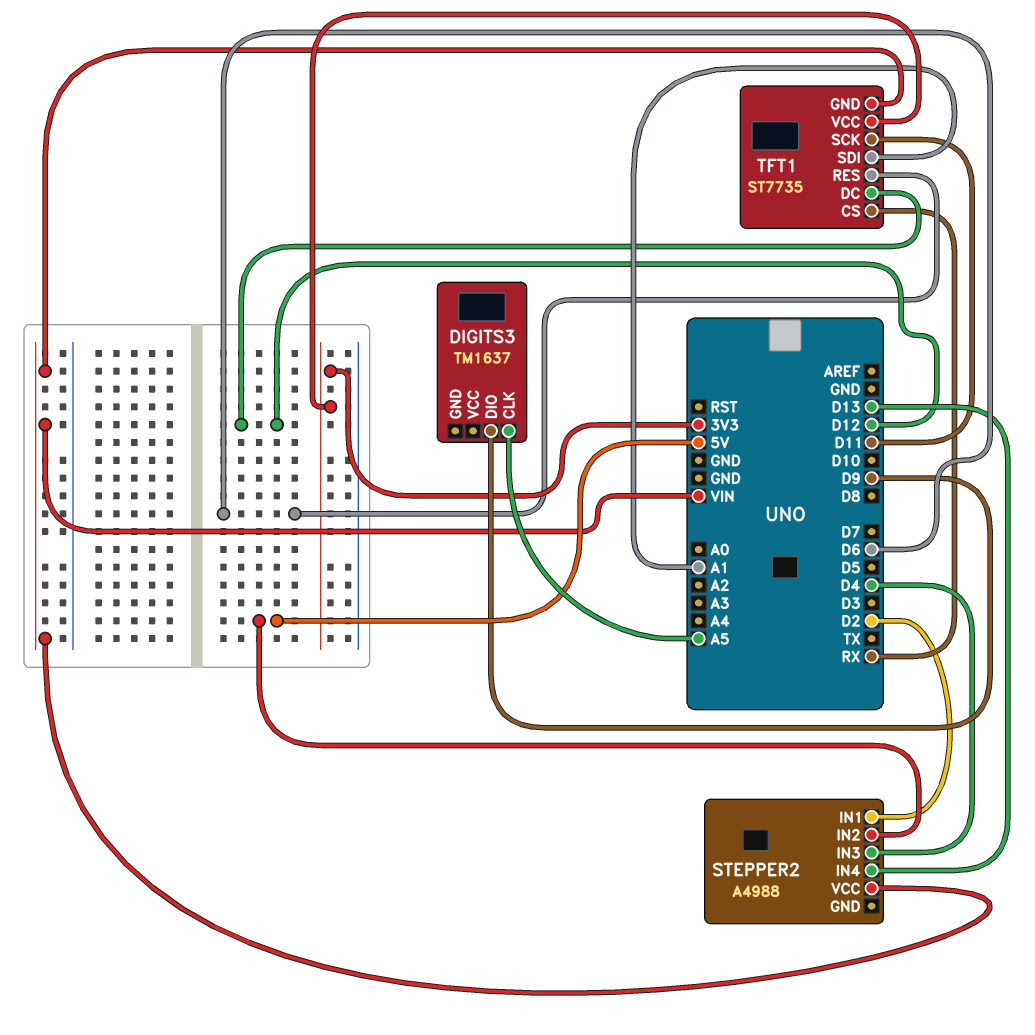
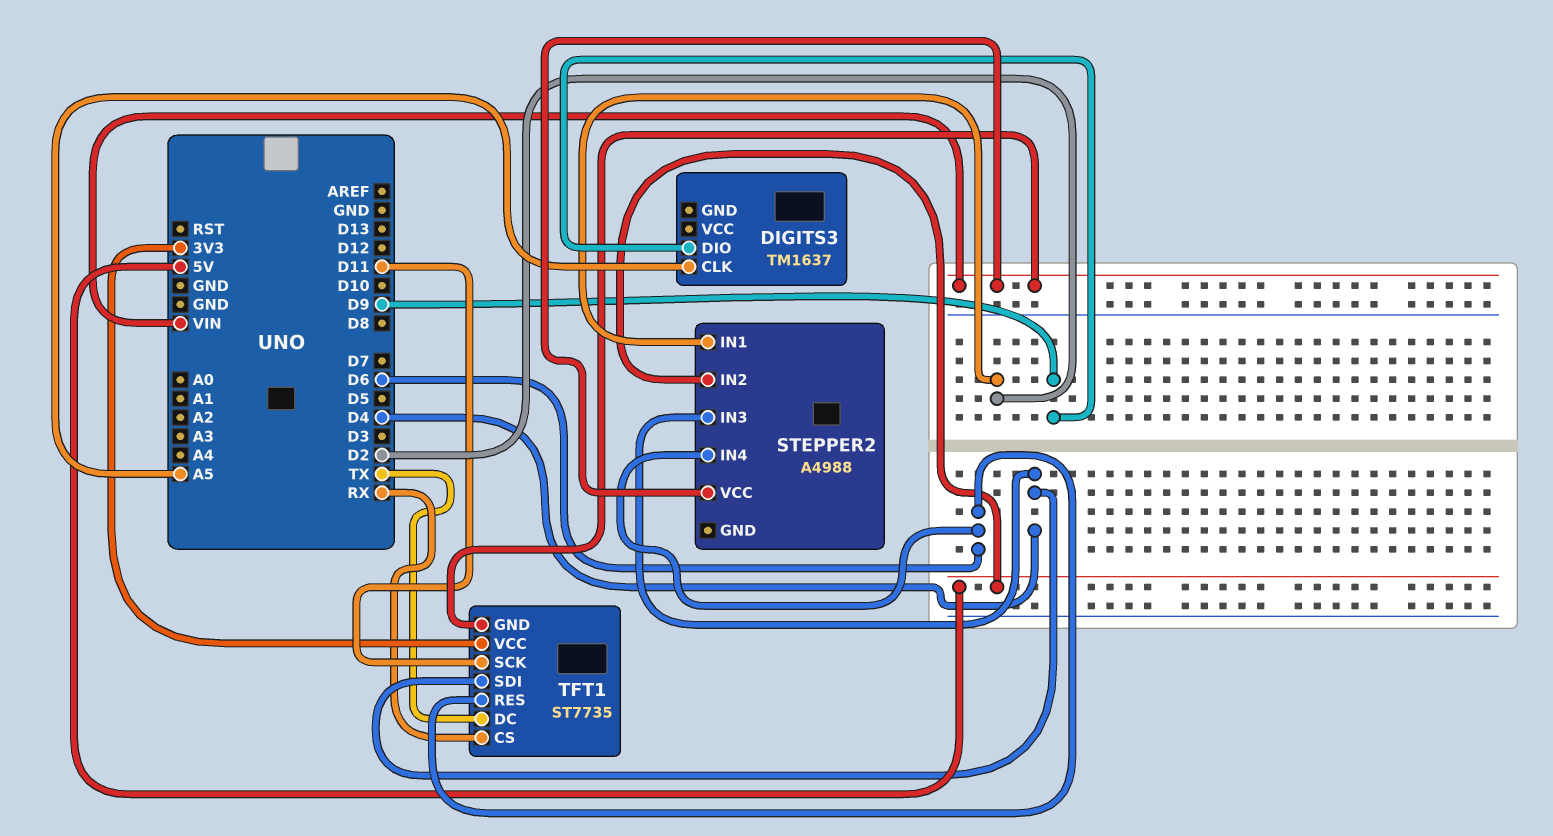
STEPPER2 pin IN4: D13 -> D6
TFT1 pin DC: D12 -> TX
TFT1 pin SDI: A1 -> D4

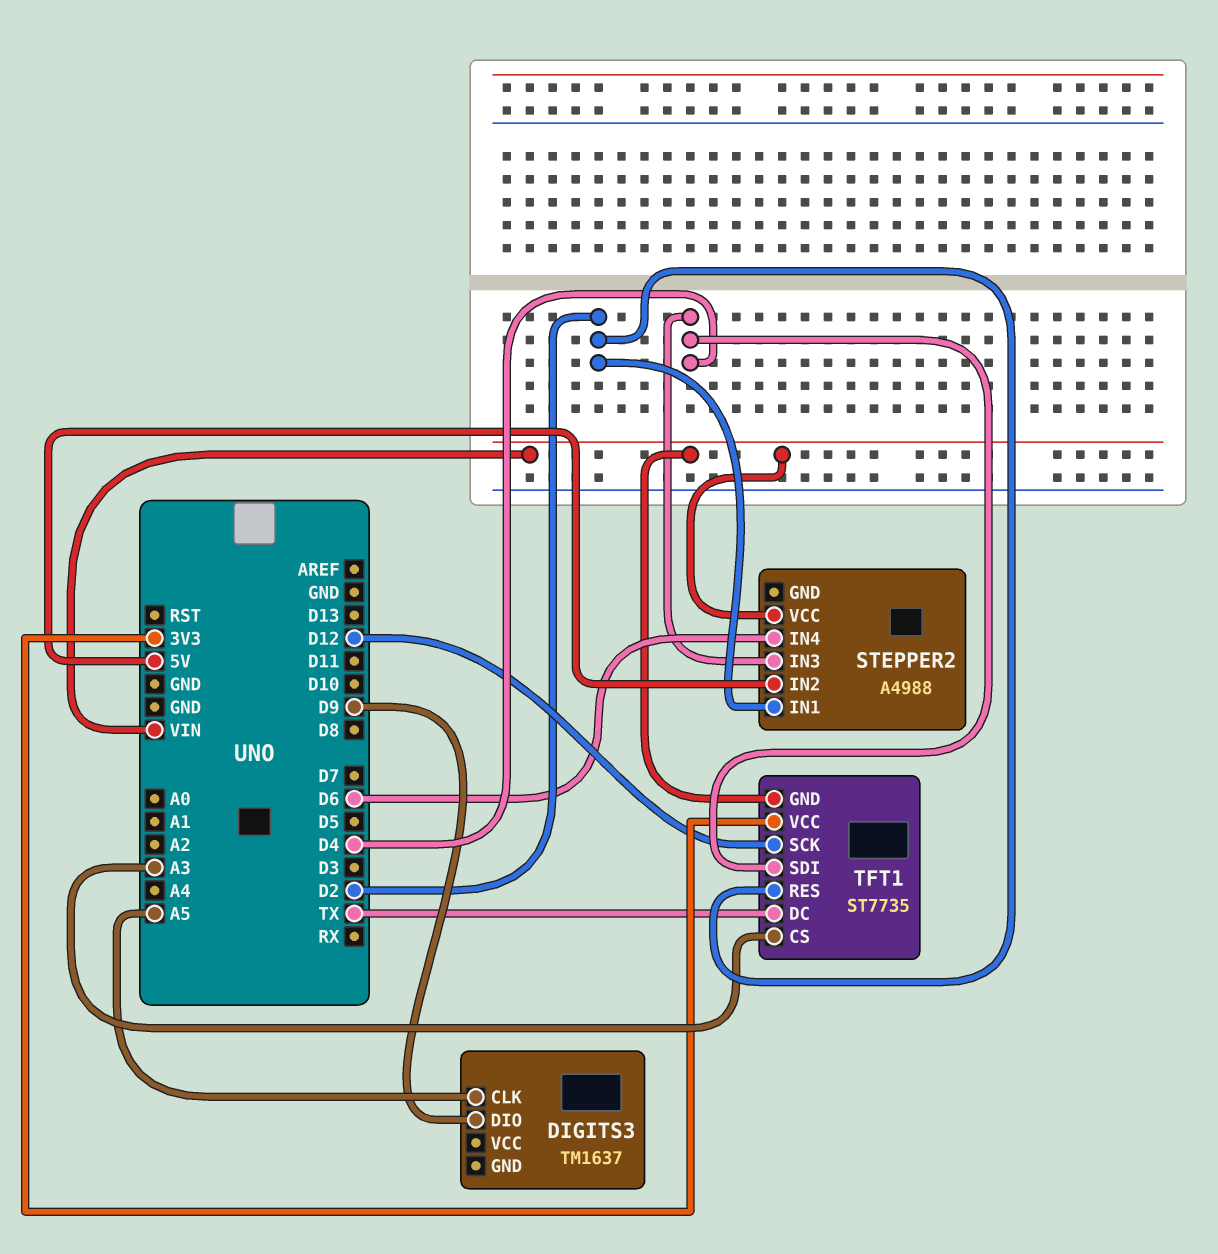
TFT1 pin CS: RX -> A3
TFT1 pin RES: D6 -> D2
TFT1 pin SCK: D11 -> D12

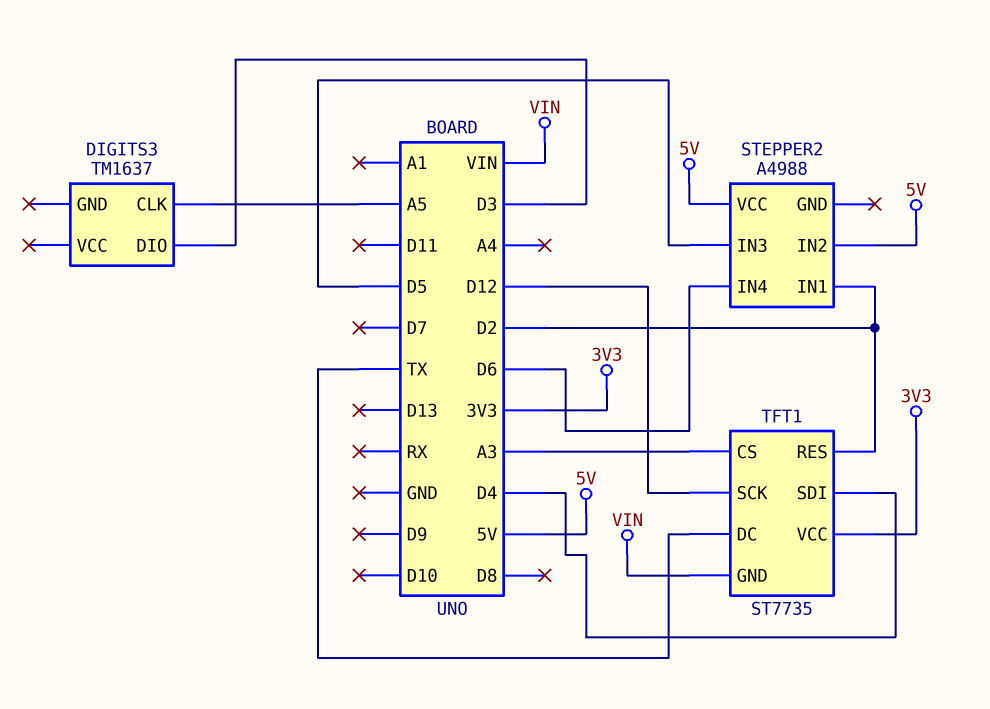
DIGITS3 pin DIO: D9 -> D3
STEPPER2 pin IN3: D4 -> D5
STEPPER2 pin VCC: VIN -> 5V

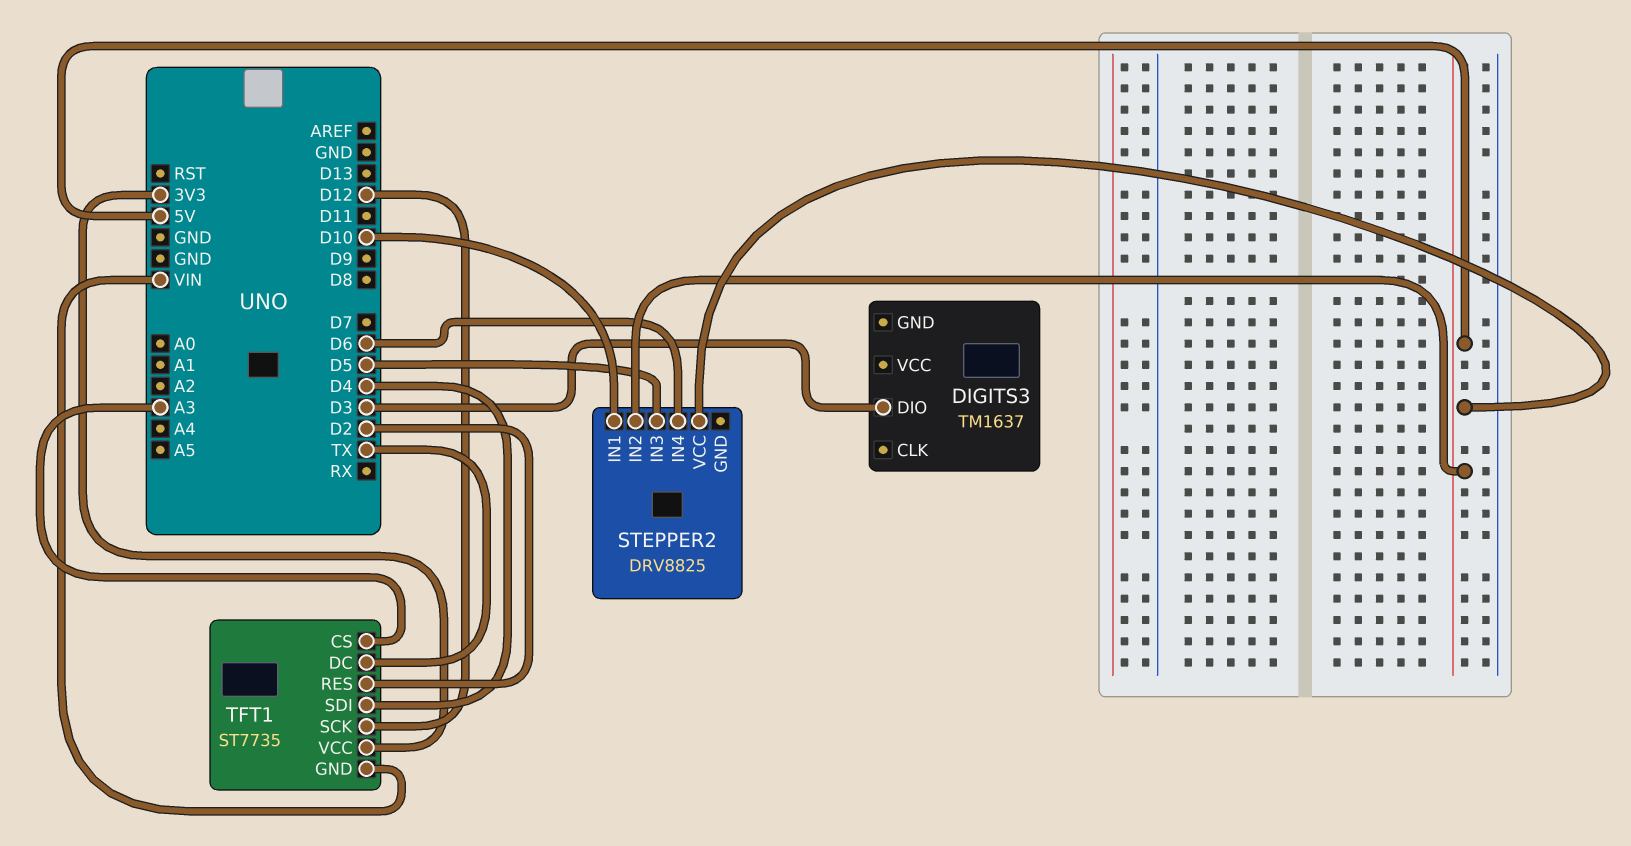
DIGITS3 pin CLK: A5 -> none
STEPPER2: A4988 -> DRV8825
STEPPER2 pin IN1: D2 -> D10

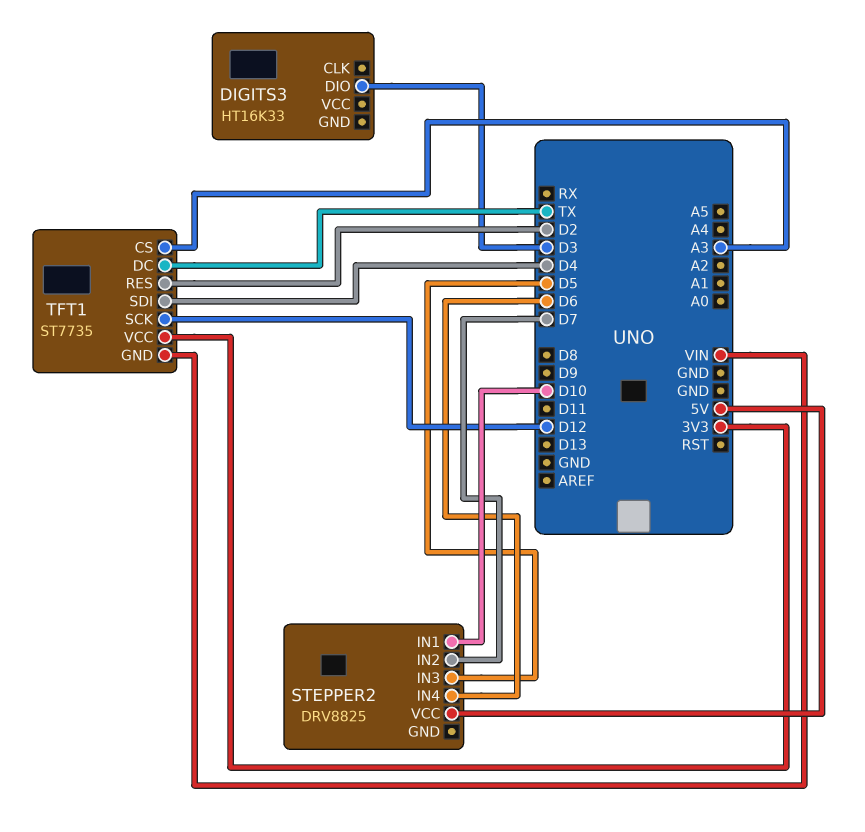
DIGITS3: TM1637 -> HT16K33
STEPPER2 pin IN2: 5V -> D7

